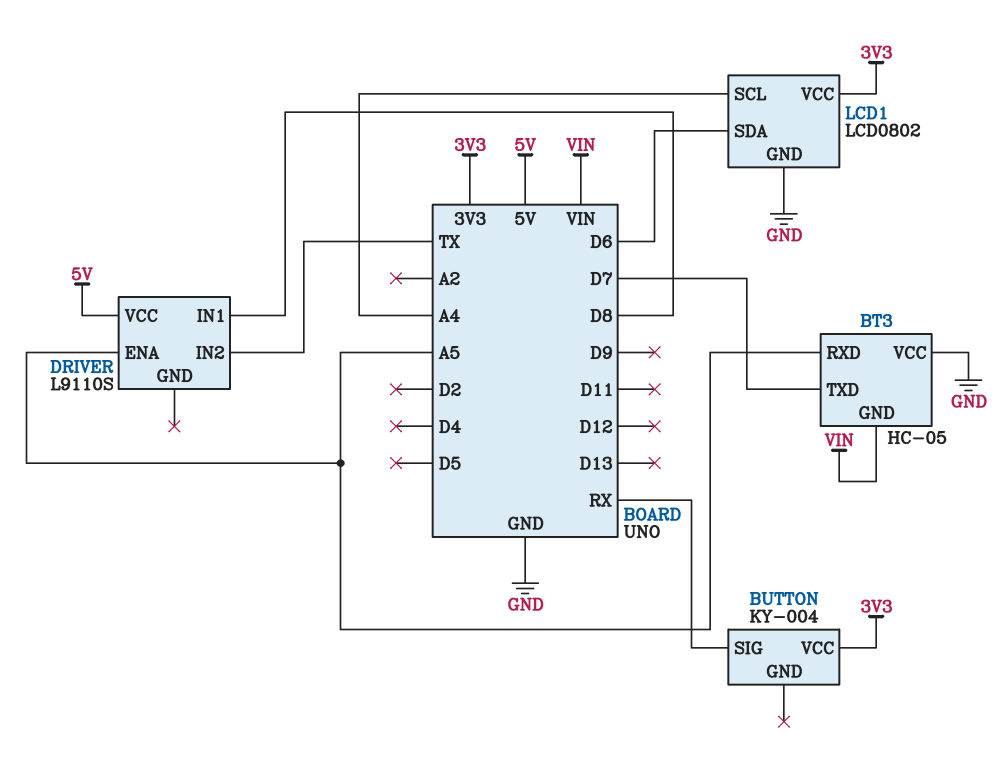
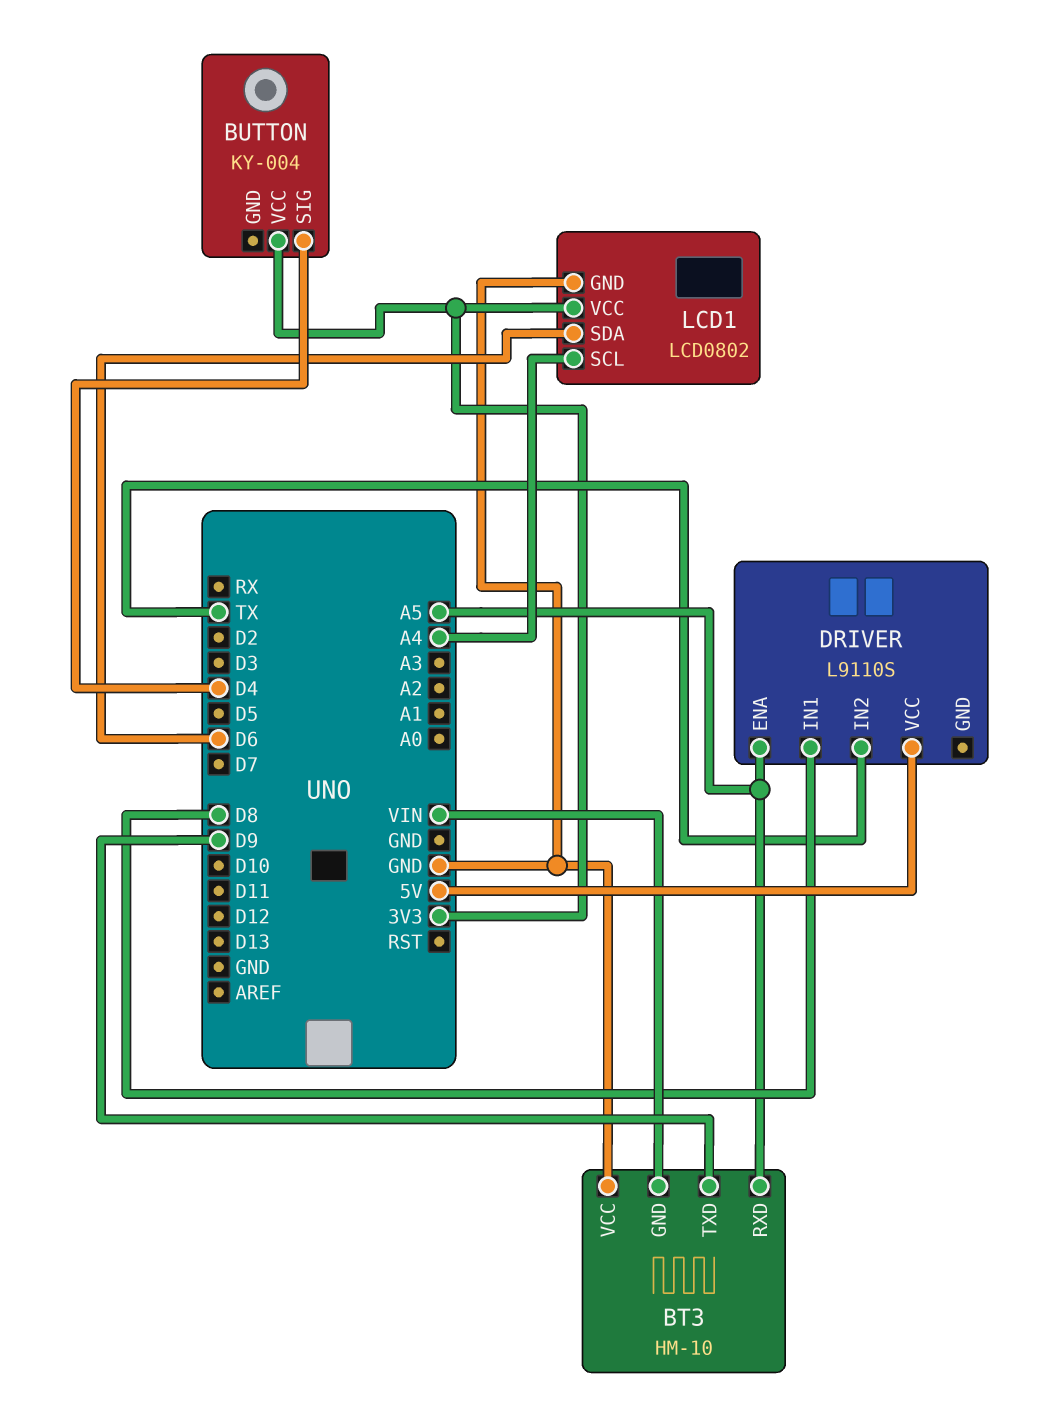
BT3: HC-05 -> HM-10
BT3 pin TXD: D7 -> D9
BUTTON pin SIG: RX -> D4

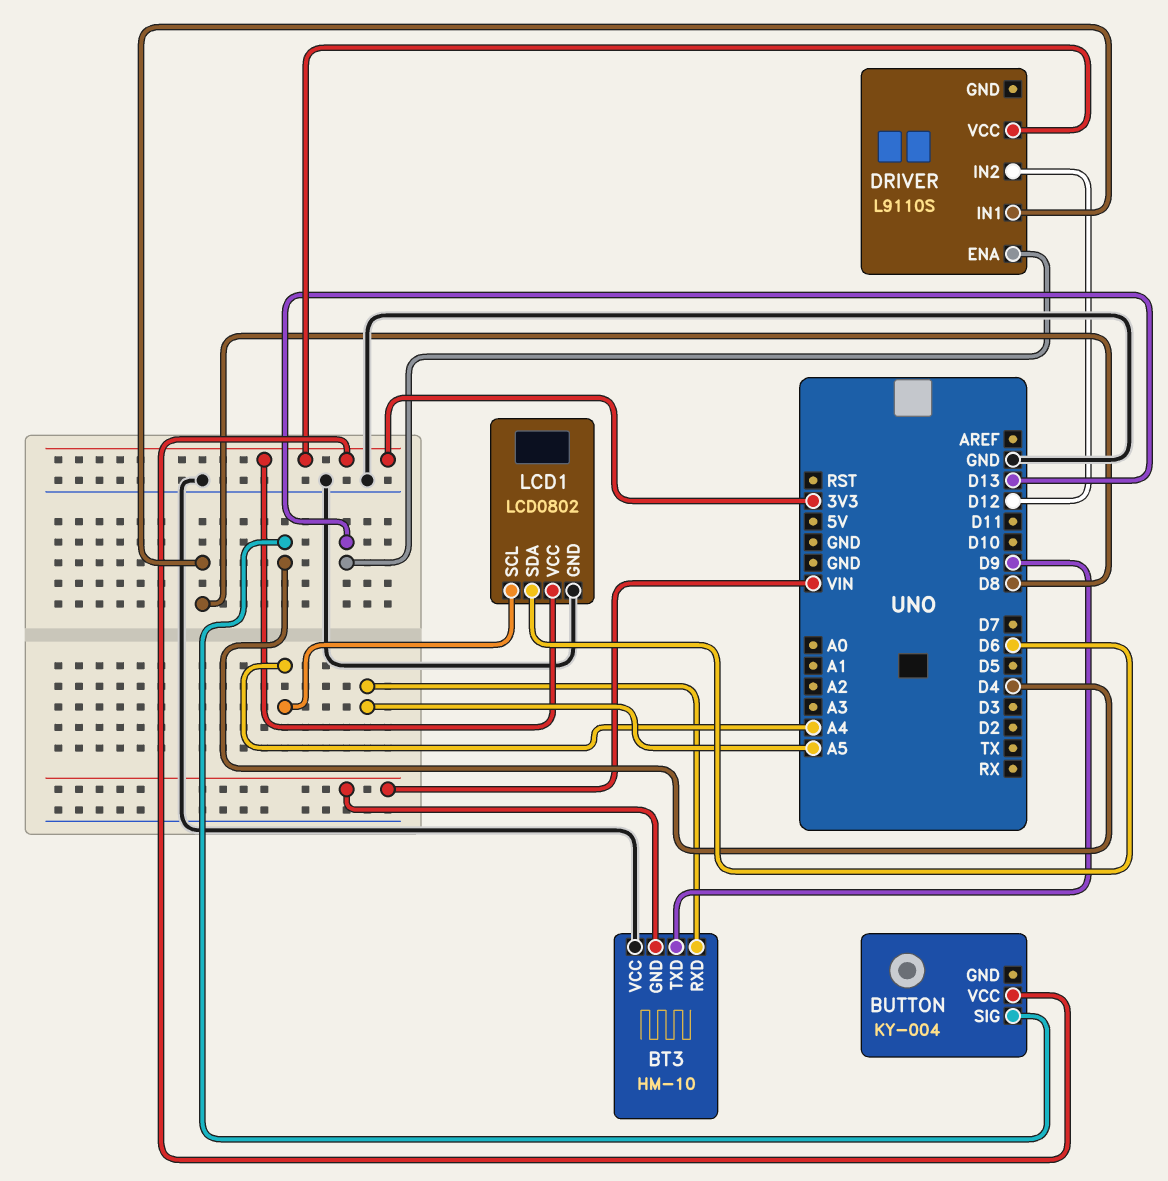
DRIVER pin ENA: A5 -> D13
DRIVER pin IN2: TX -> D12
DRIVER pin VCC: 5V -> 3V3

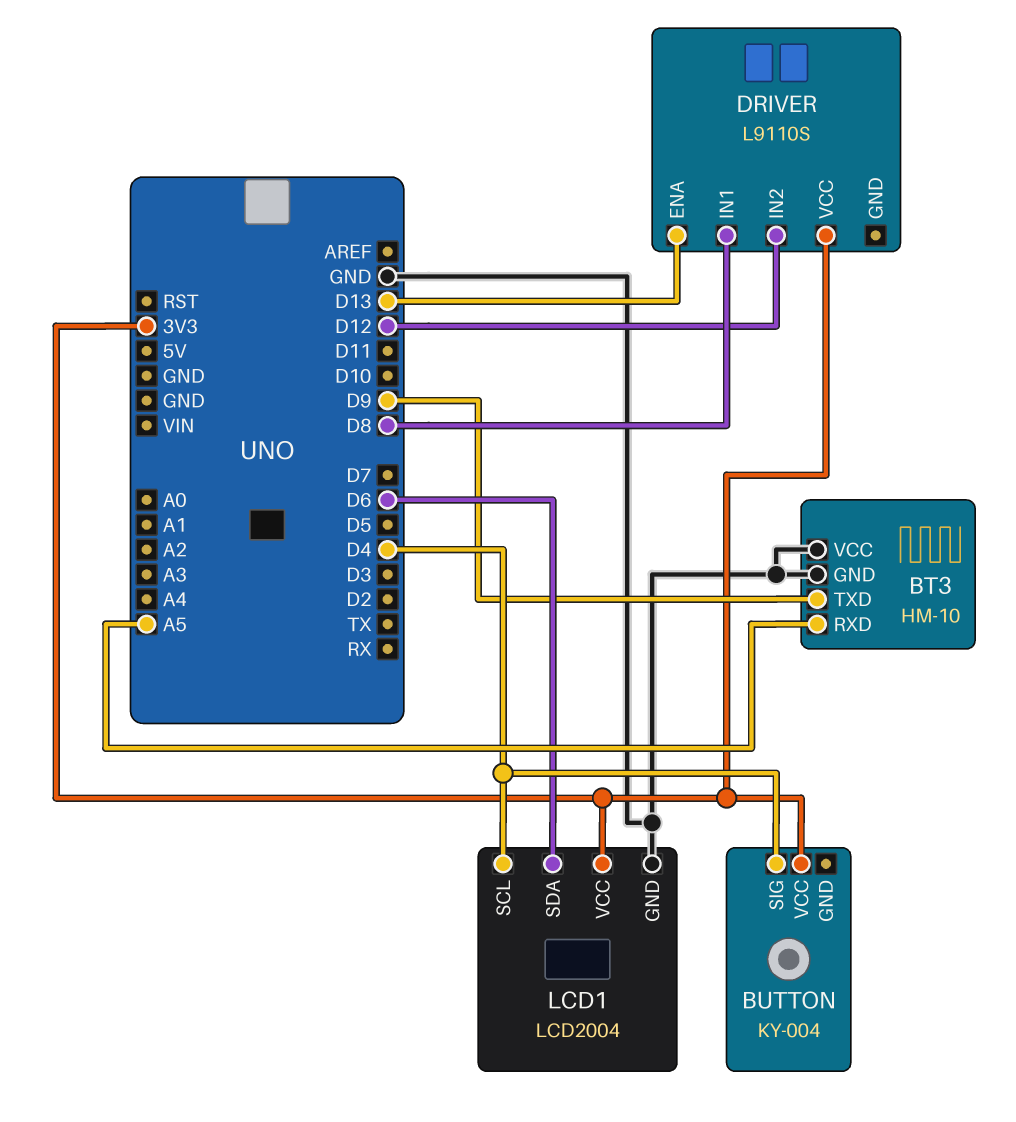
BT3 pin GND: VIN -> GND
LCD1: LCD0802 -> LCD2004
LCD1 pin SCL: A4 -> D4

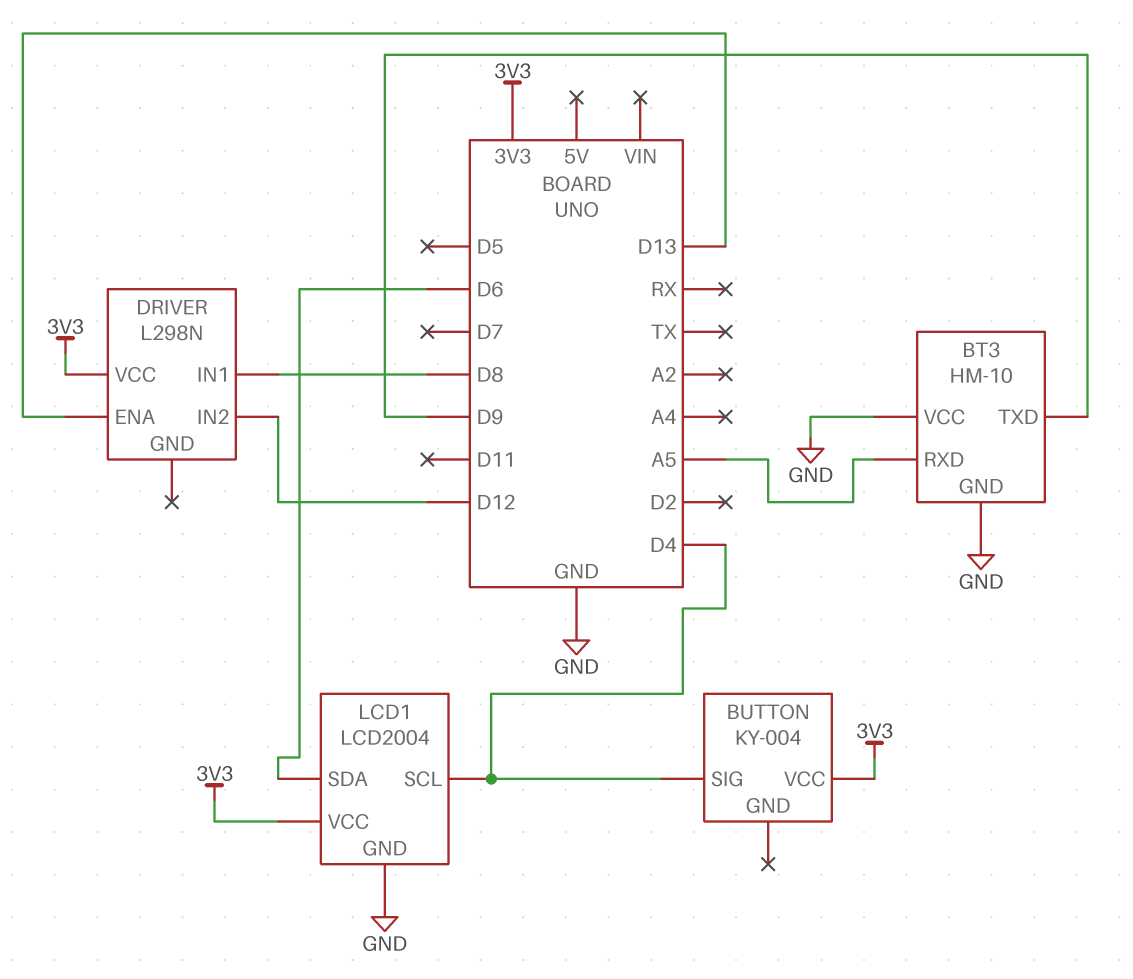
DRIVER: L9110S -> L298N

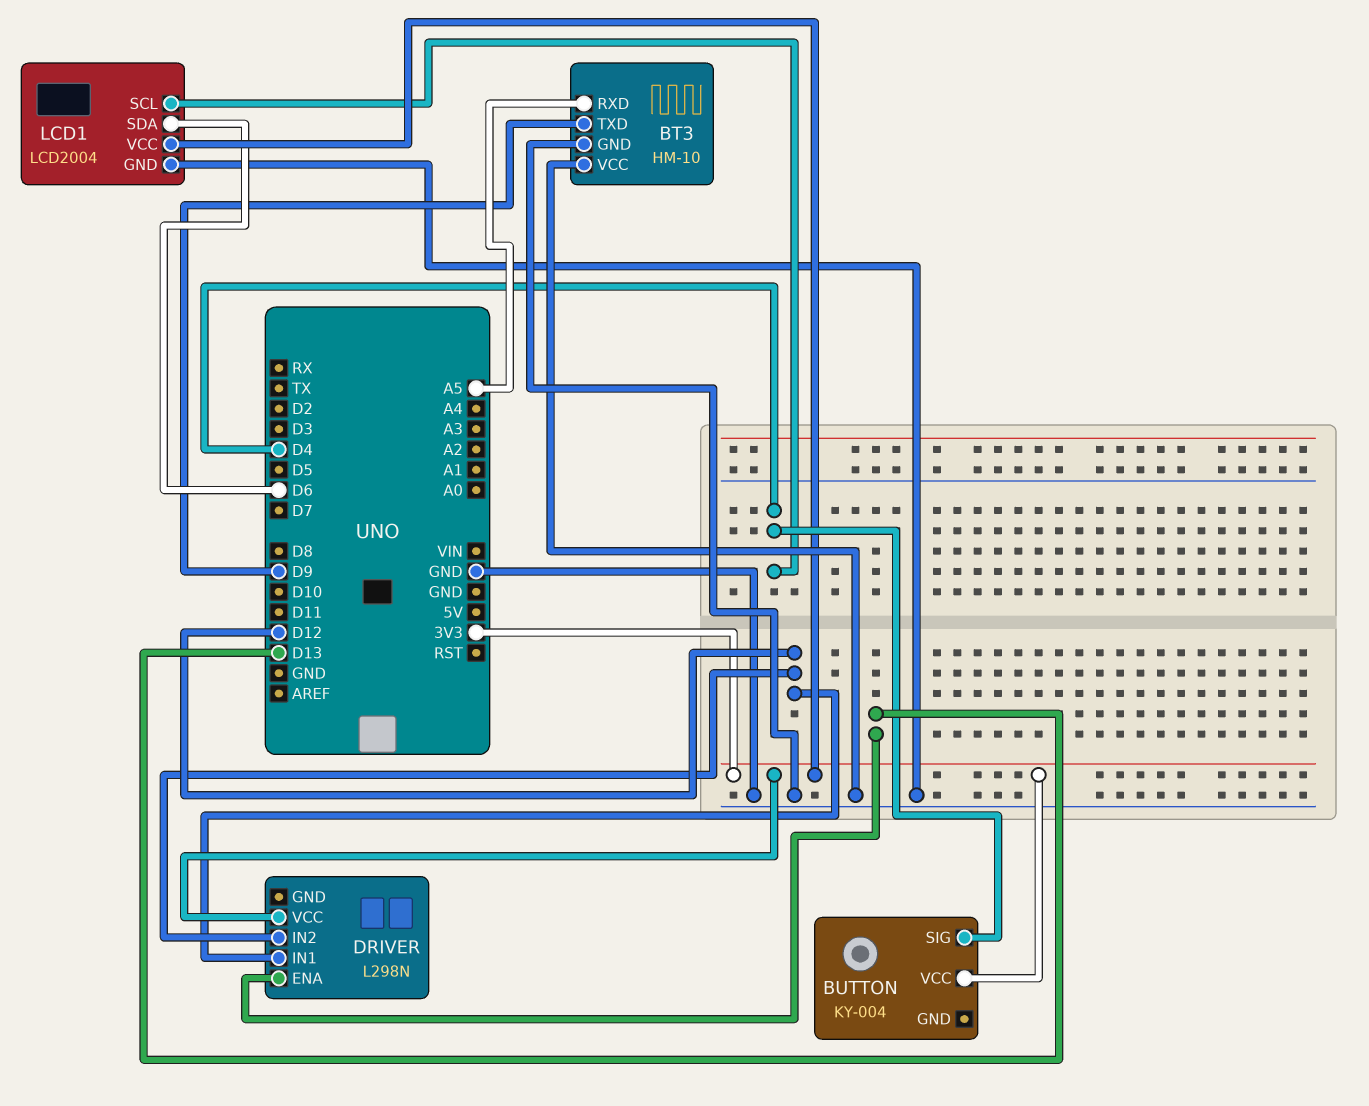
DRIVER pin IN1: D8 -> D12

